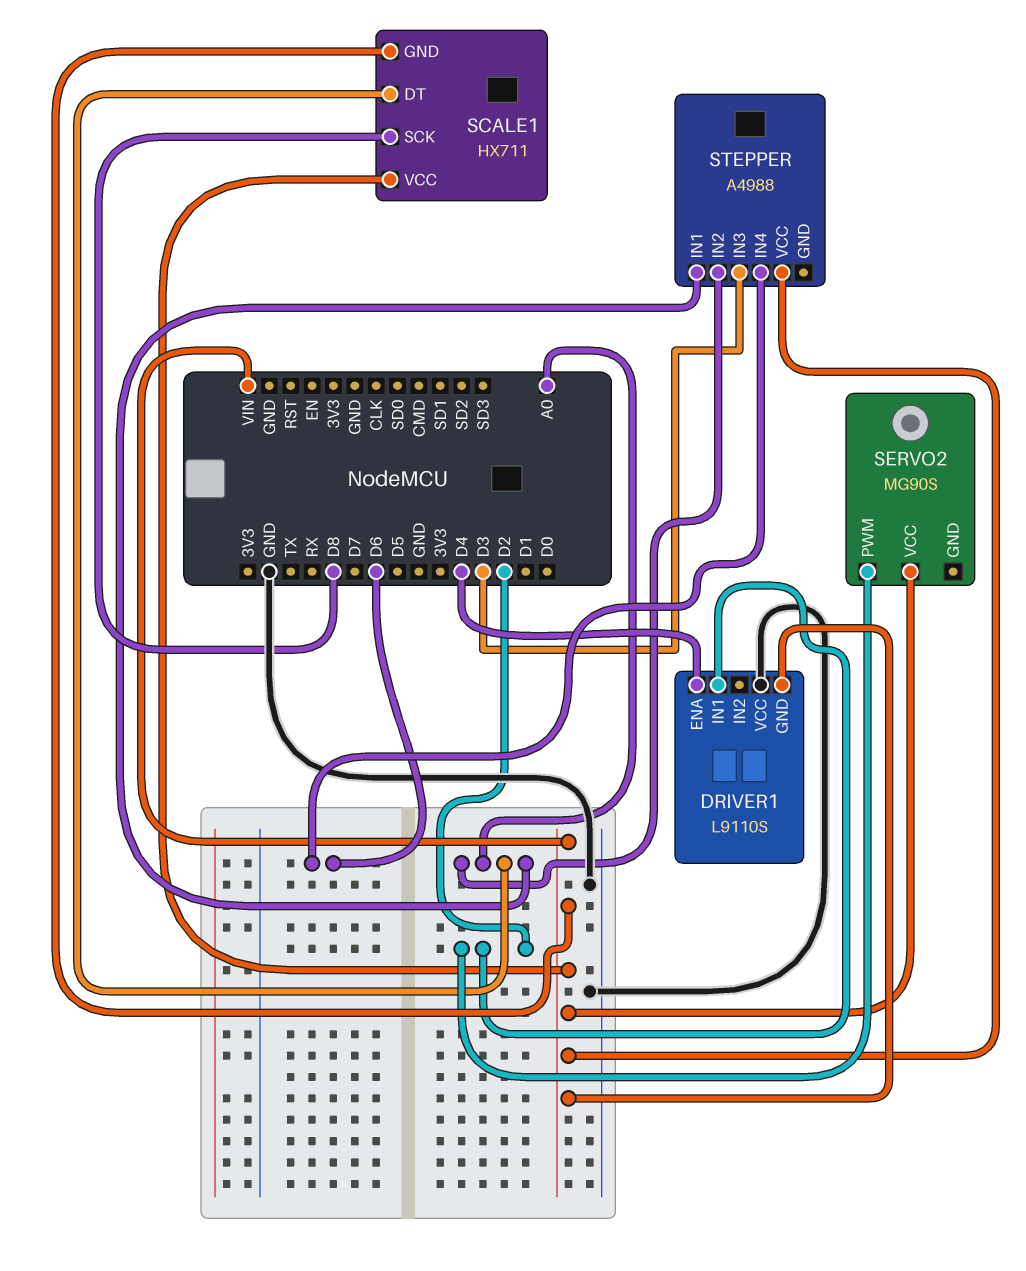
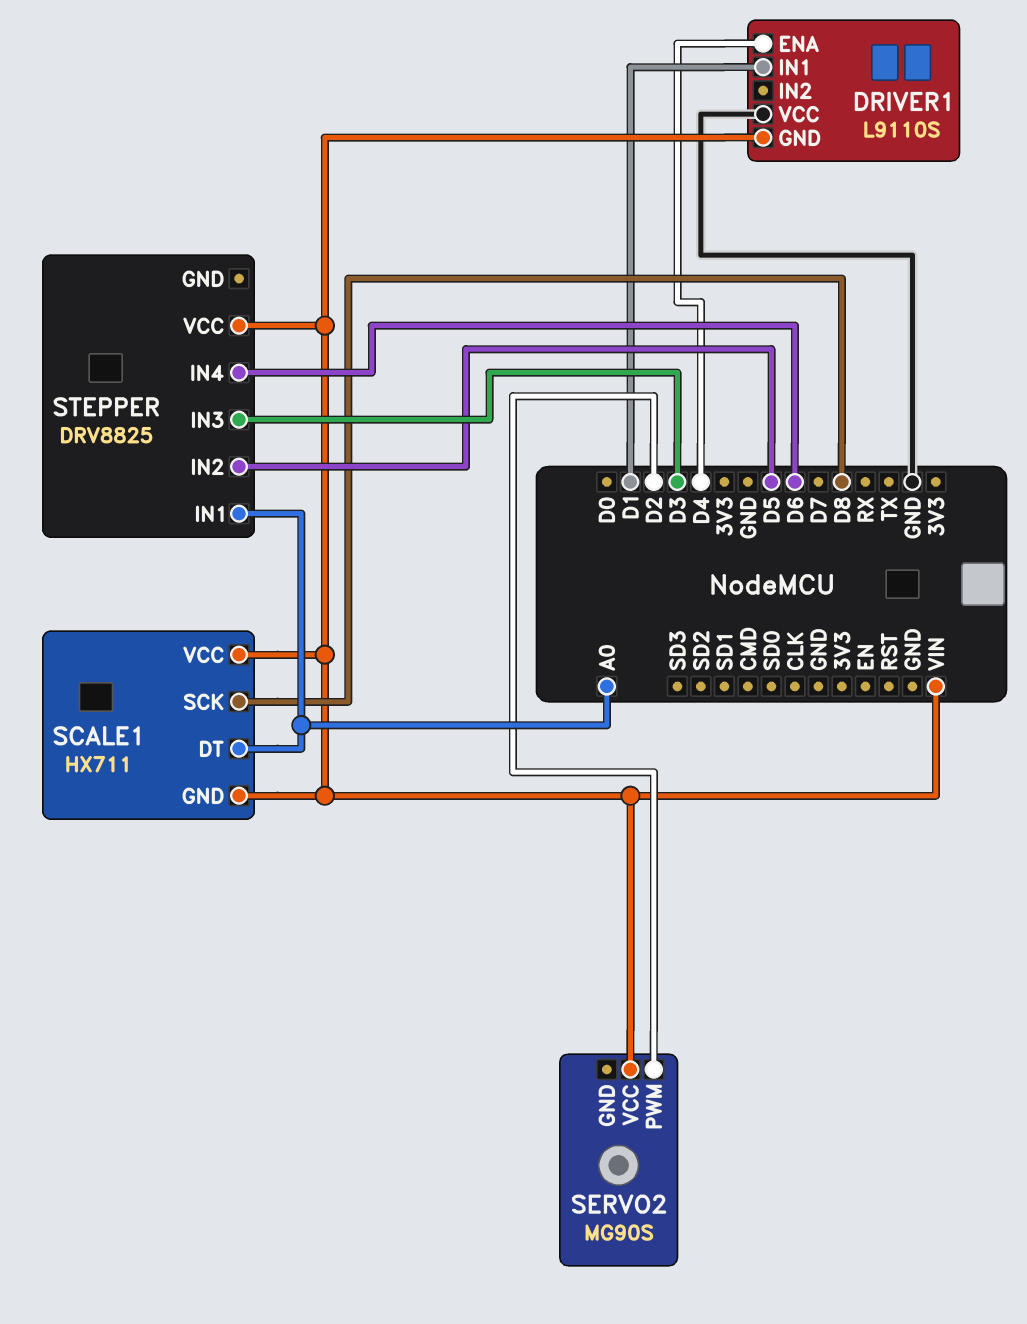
DRIVER1 pin IN1: D2 -> D1
STEPPER: A4988 -> DRV8825
STEPPER pin IN2: A0 -> D5

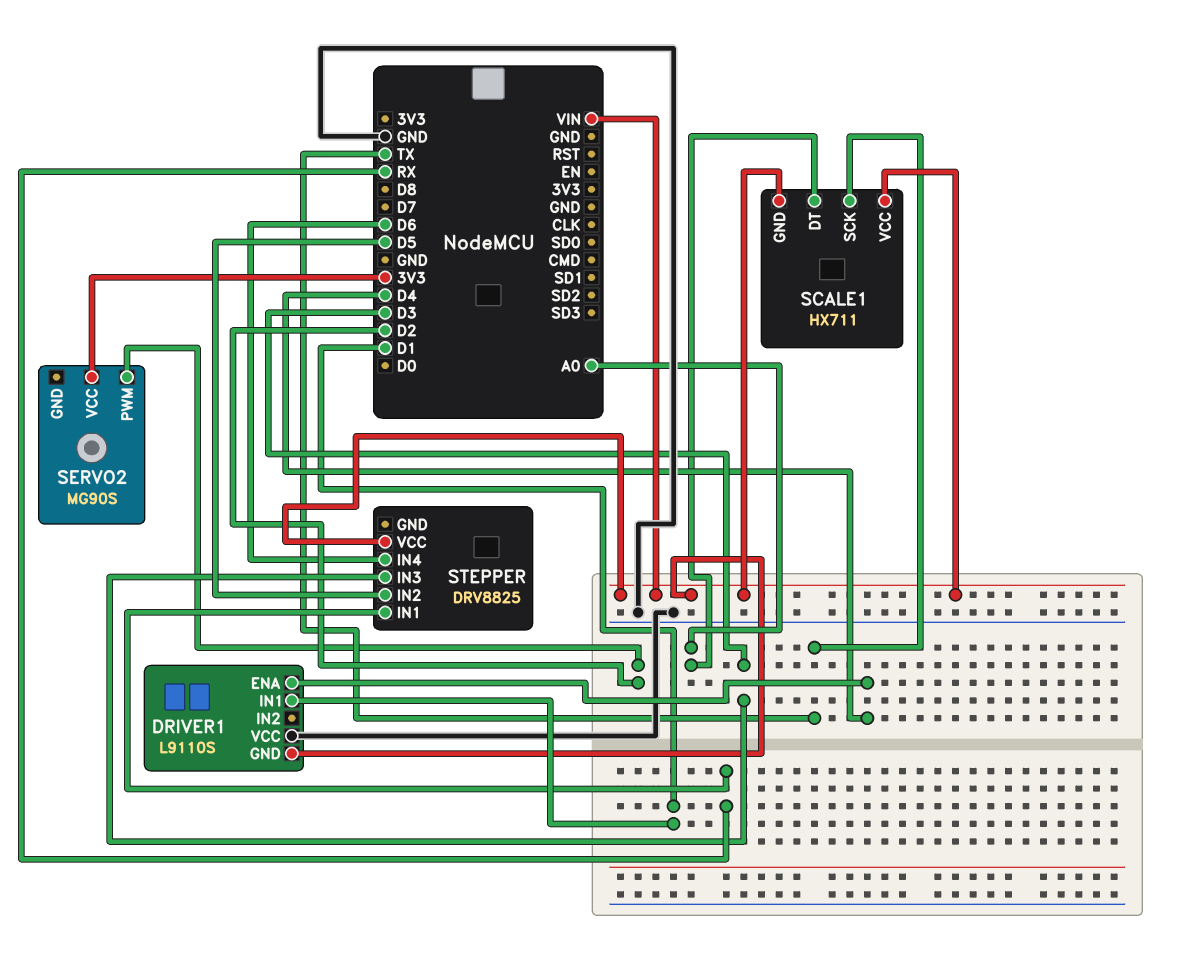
SCALE1 pin SCK: D8 -> TX
SERVO2 pin VCC: VIN -> 3V3
STEPPER pin IN1: A0 -> RX

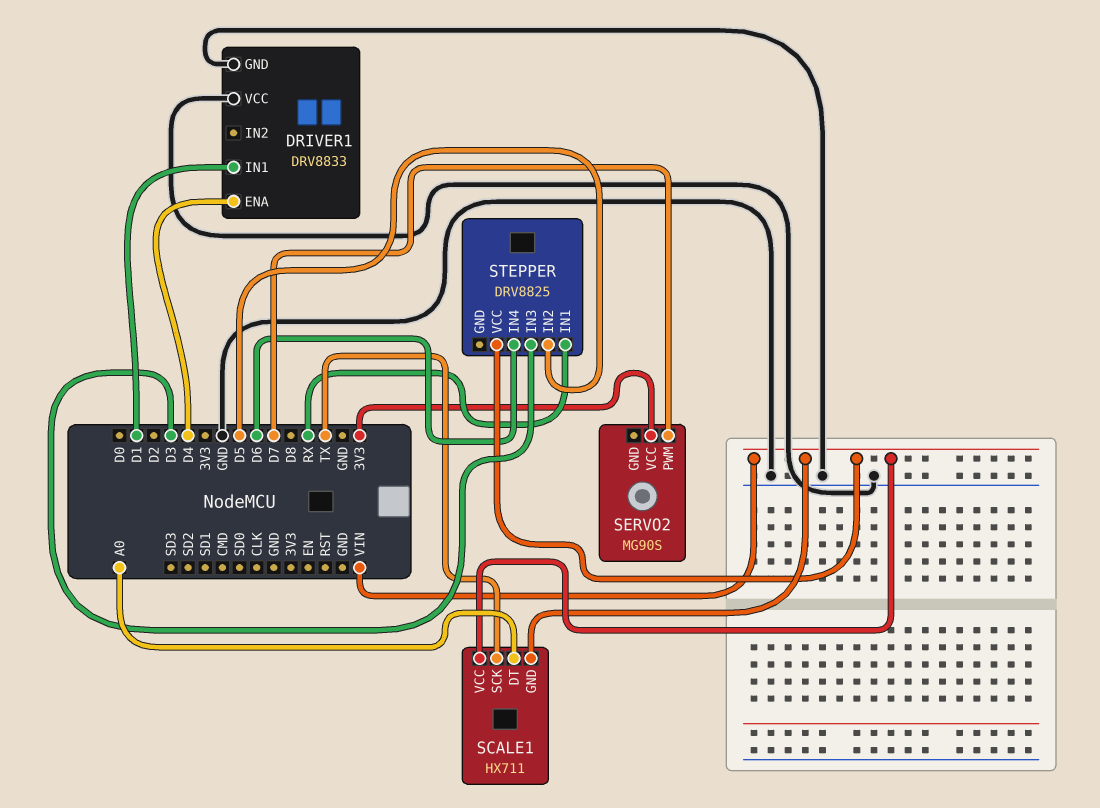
DRIVER1: L9110S -> DRV8833
DRIVER1 pin GND: VIN -> GND
SERVO2 pin PWM: D2 -> D7

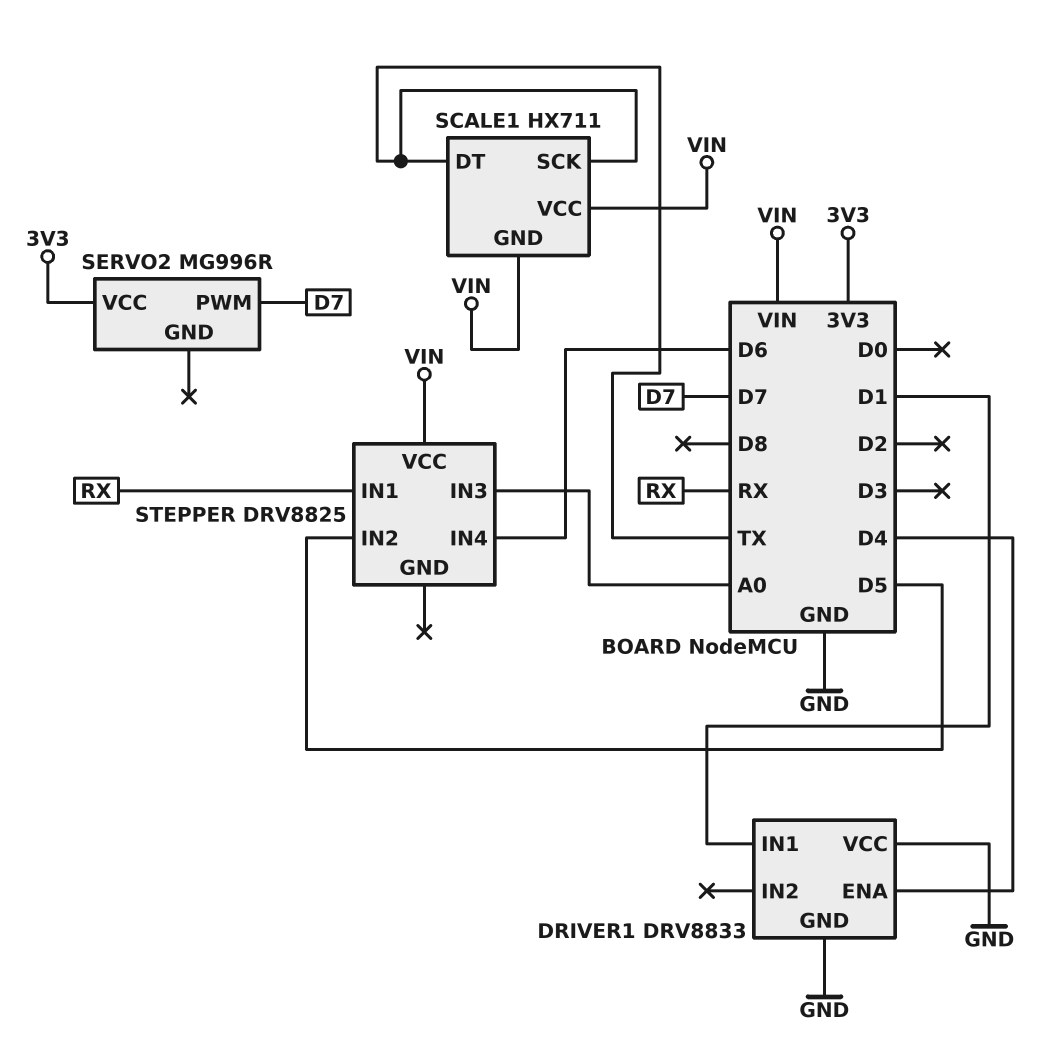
SCALE1 pin DT: A0 -> TX
SERVO2: MG90S -> MG996R
STEPPER pin IN3: D3 -> A0

